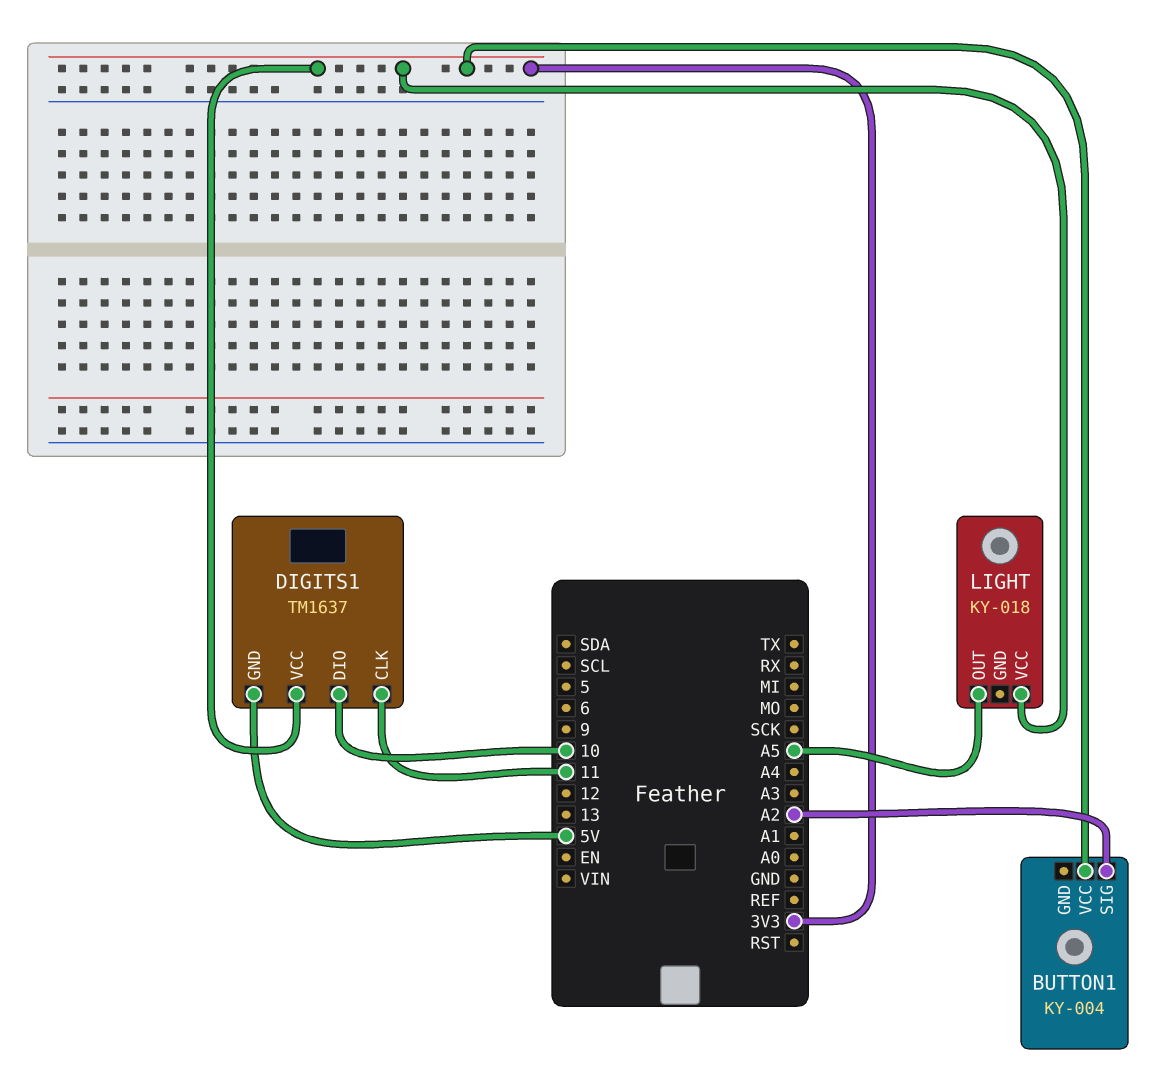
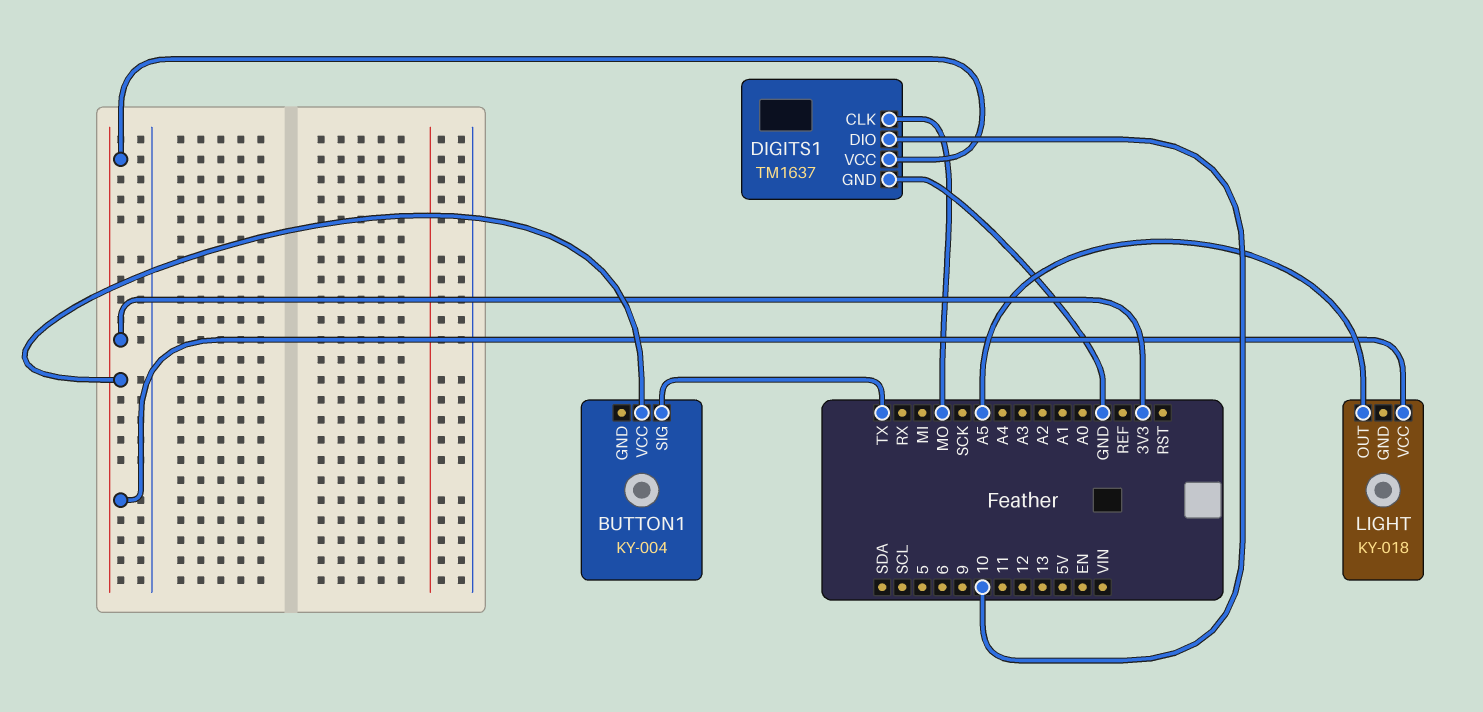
BUTTON1 pin SIG: A2 -> TX
DIGITS1 pin CLK: 11 -> MO
DIGITS1 pin GND: 5V -> GND

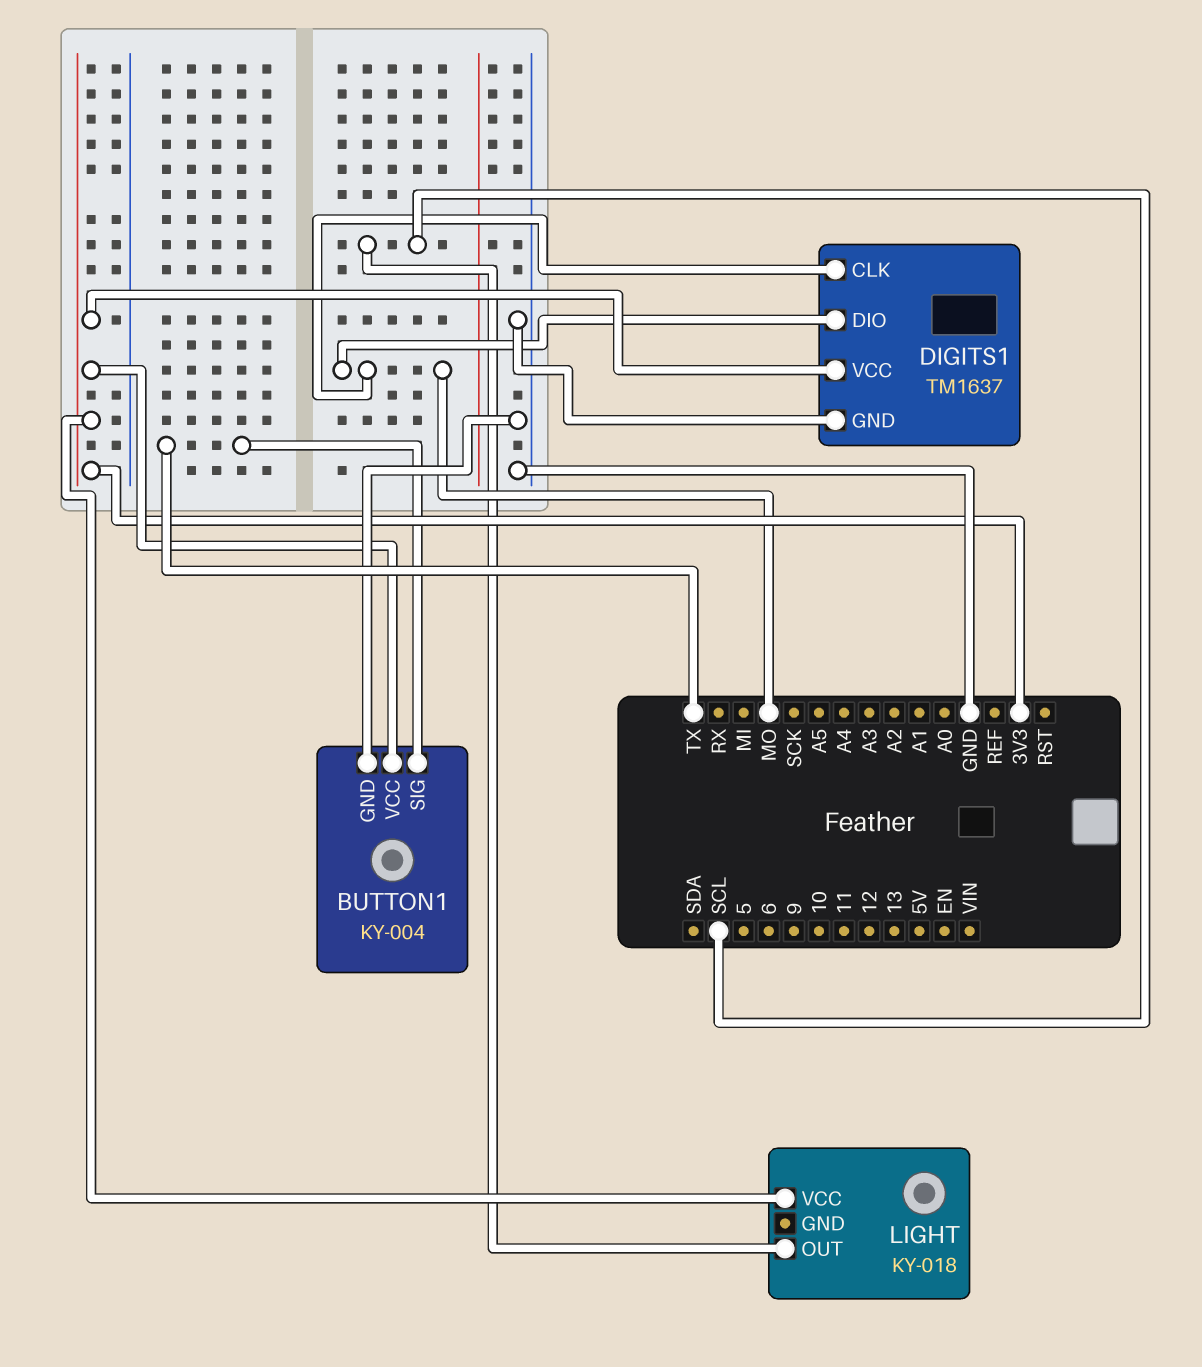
BUTTON1 pin GND: none -> GND
DIGITS1 pin DIO: 10 -> MO
LIGHT pin OUT: A5 -> SCL

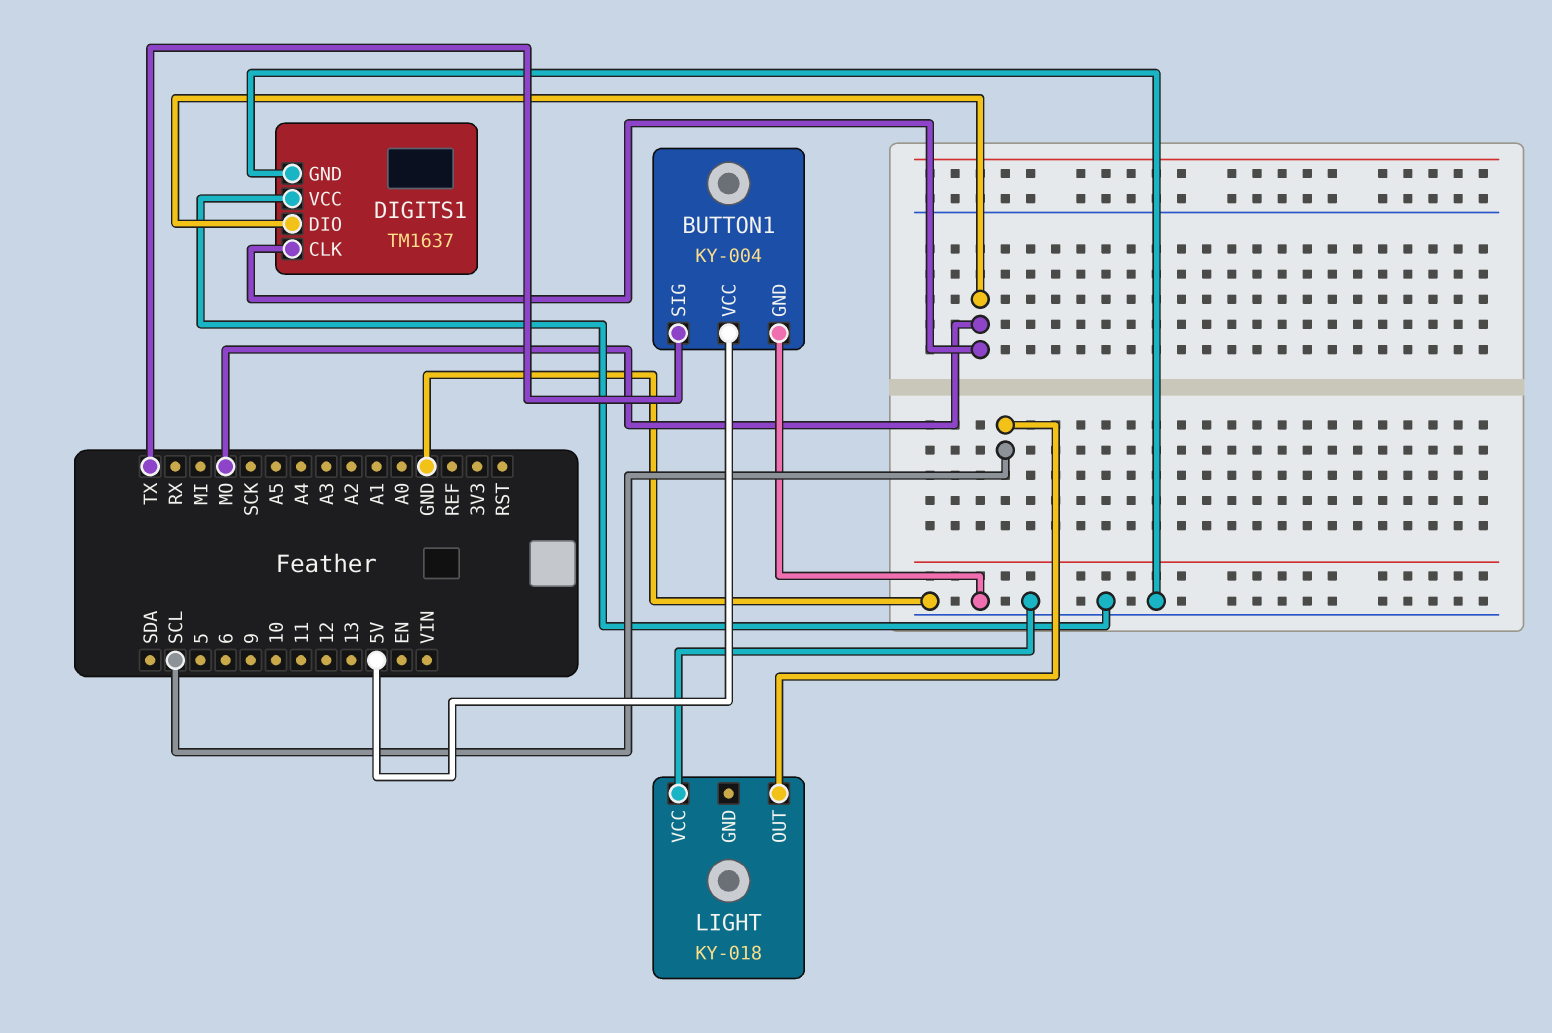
BUTTON1 pin VCC: 3V3 -> 5V
DIGITS1 pin VCC: 3V3 -> GND
LIGHT pin VCC: 3V3 -> GND

